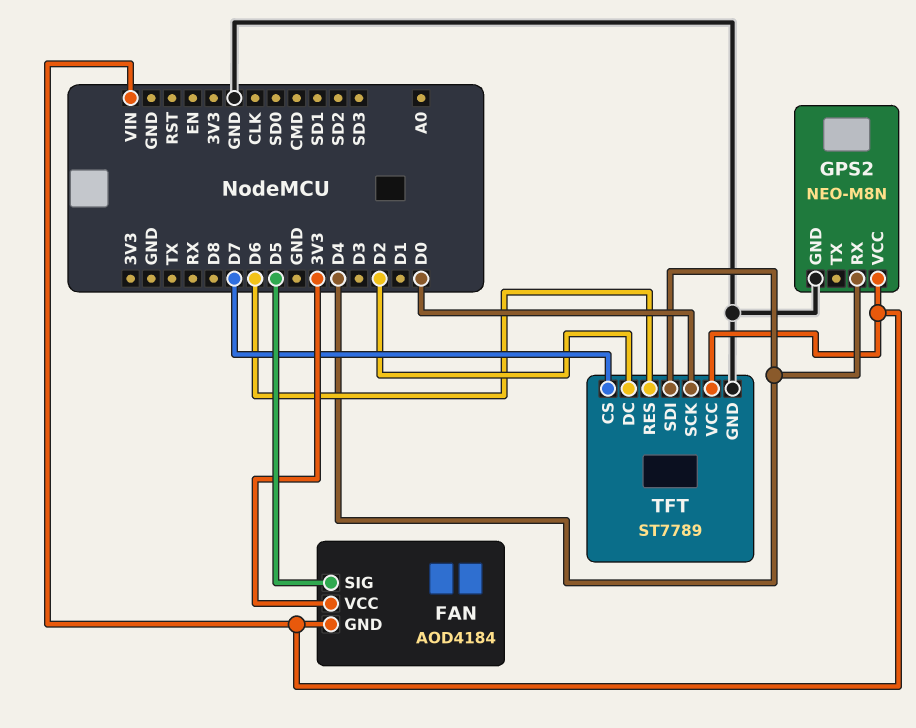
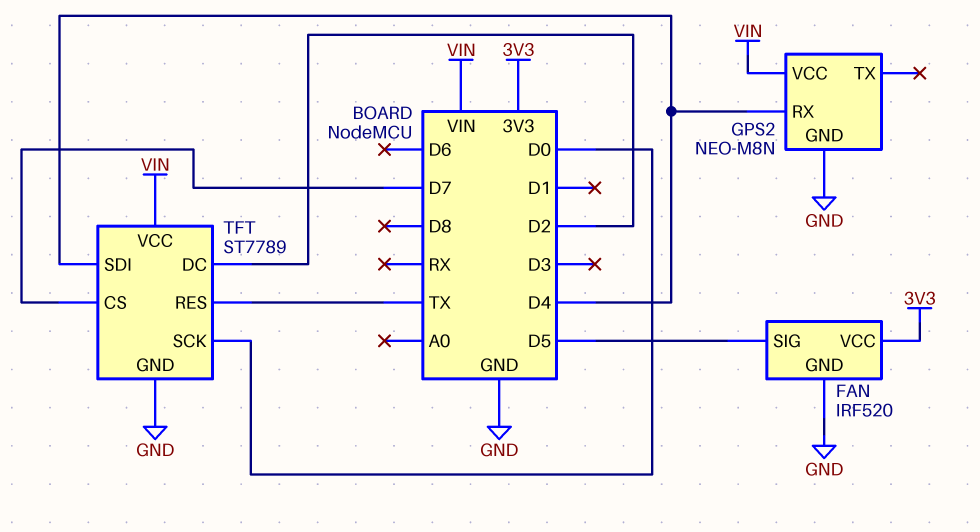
FAN: AOD4184 -> IRF520
FAN pin GND: VIN -> GND
TFT pin RES: D6 -> TX

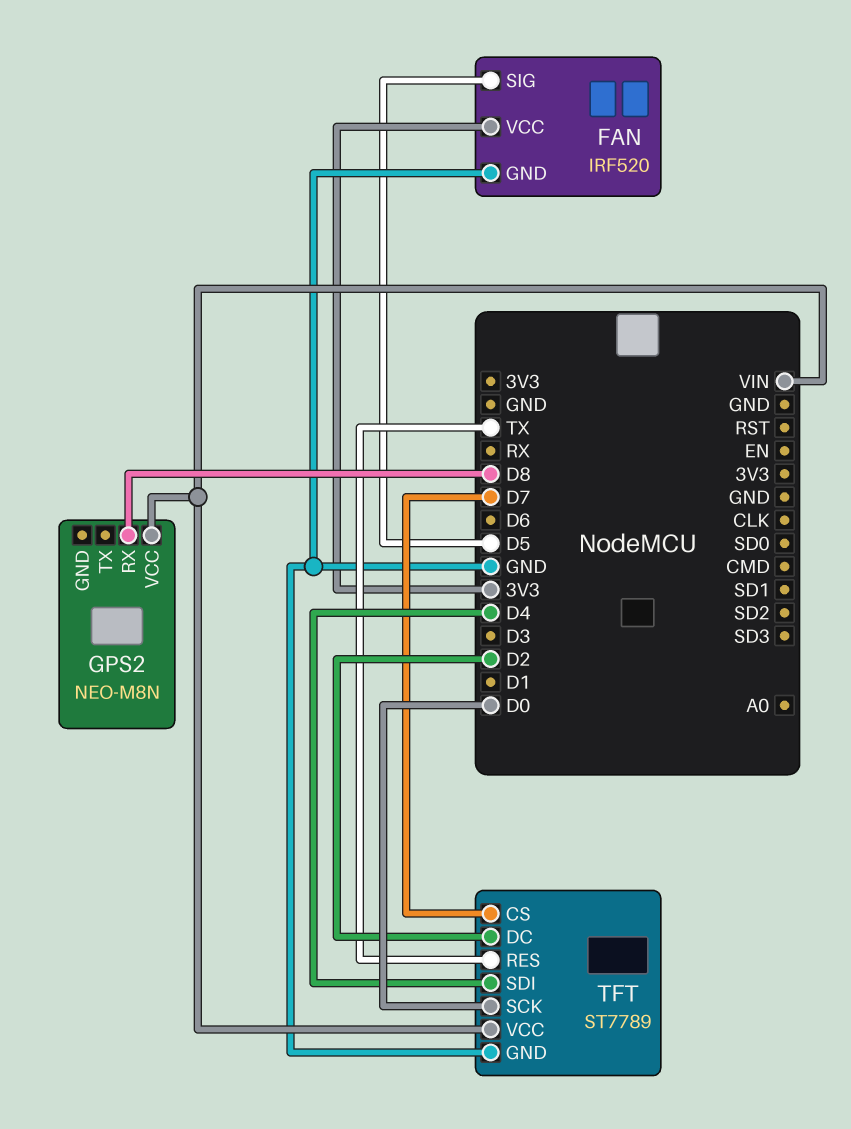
GPS2 pin GND: GND -> none
GPS2 pin RX: D4 -> D8

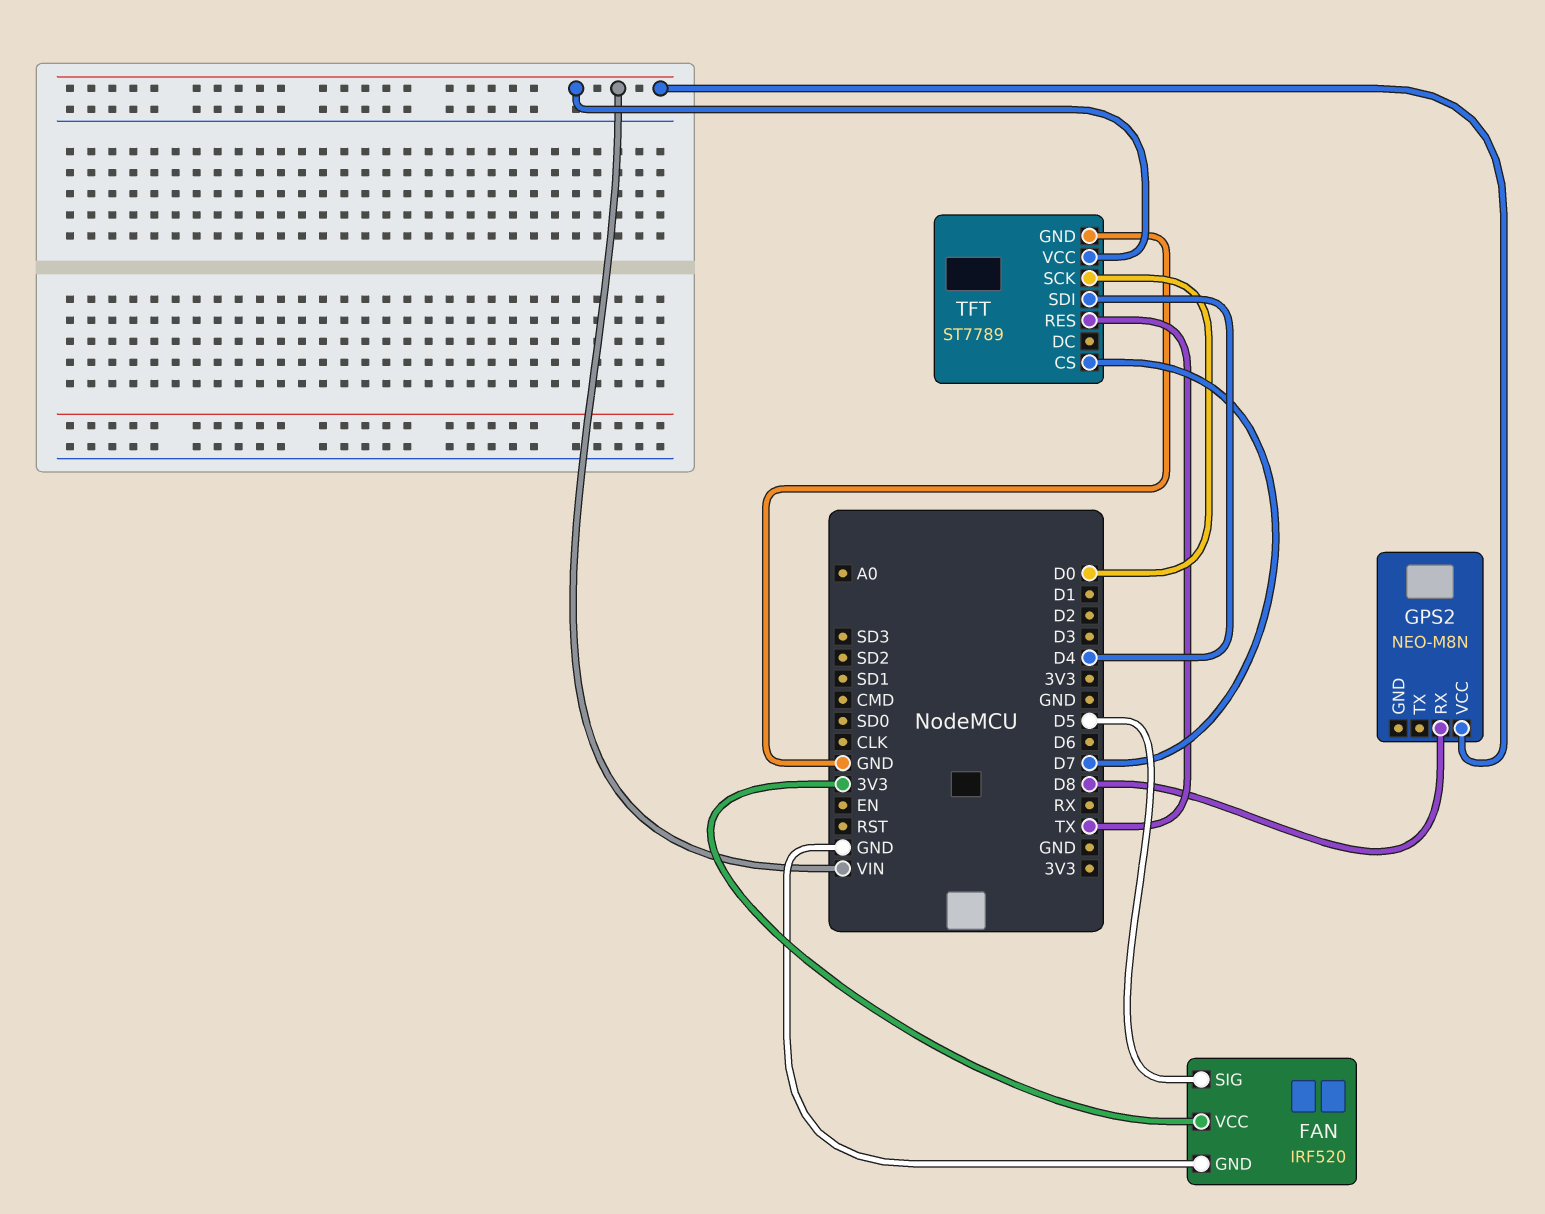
TFT pin DC: D2 -> none

